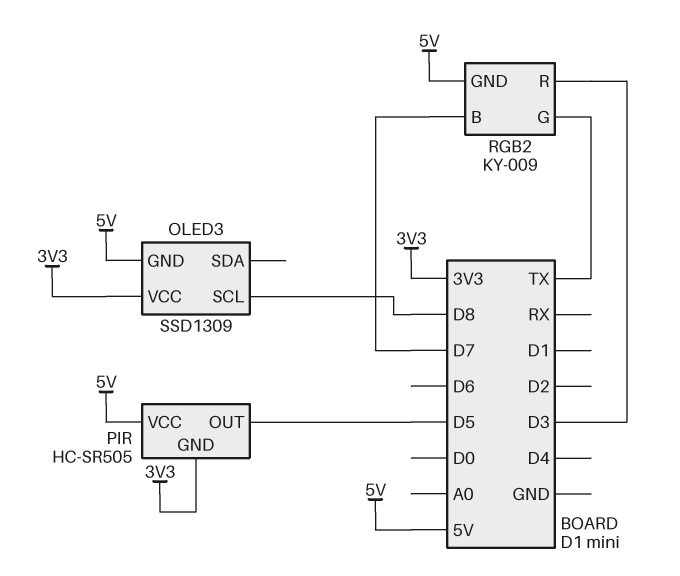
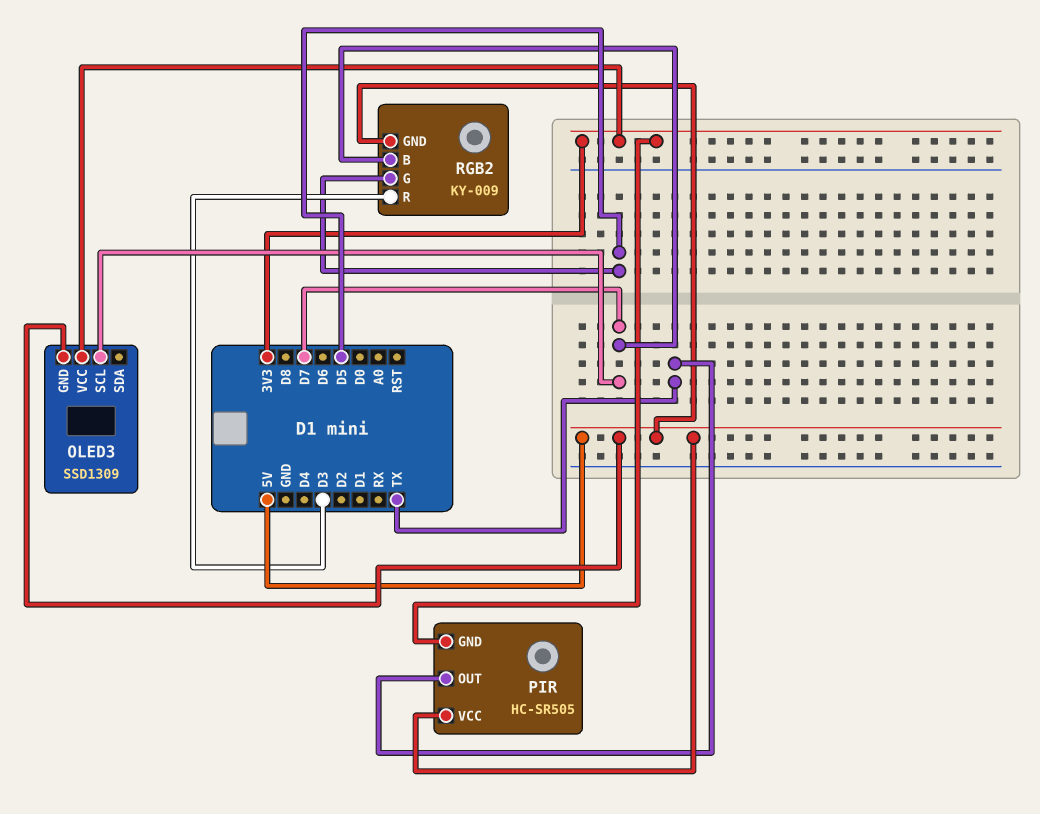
OLED3 pin SCL: D8 -> D7
PIR pin OUT: D5 -> TX
RGB2 pin G: TX -> D5

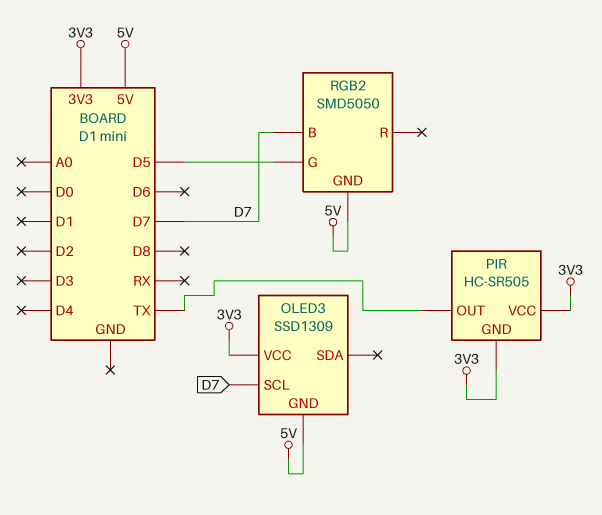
PIR pin VCC: 5V -> 3V3
RGB2: KY-009 -> SMD5050
RGB2 pin R: D3 -> none

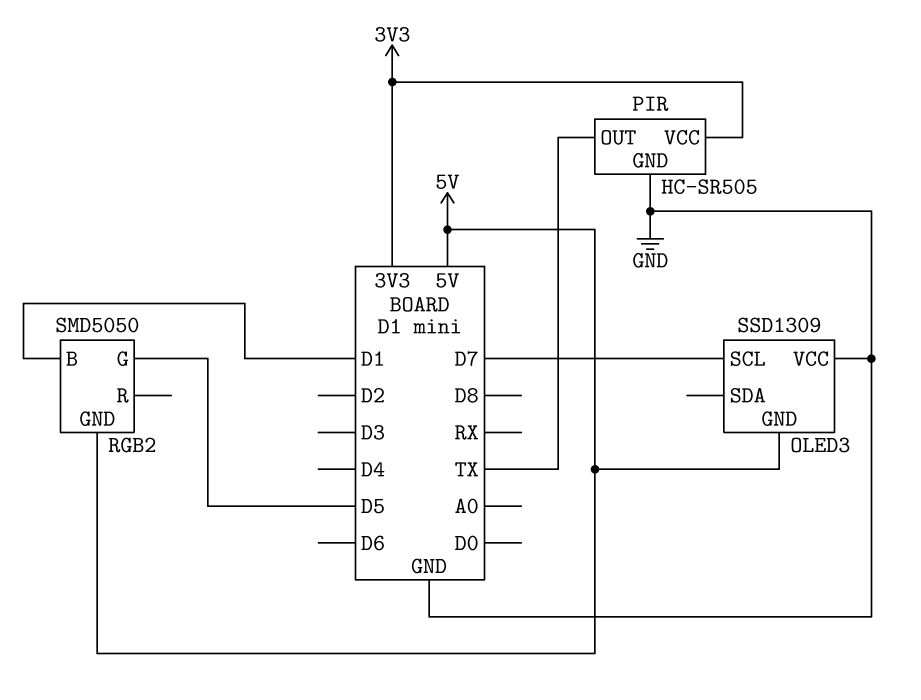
OLED3 pin VCC: 3V3 -> GND
PIR pin GND: 3V3 -> GND
RGB2 pin B: D7 -> D1

